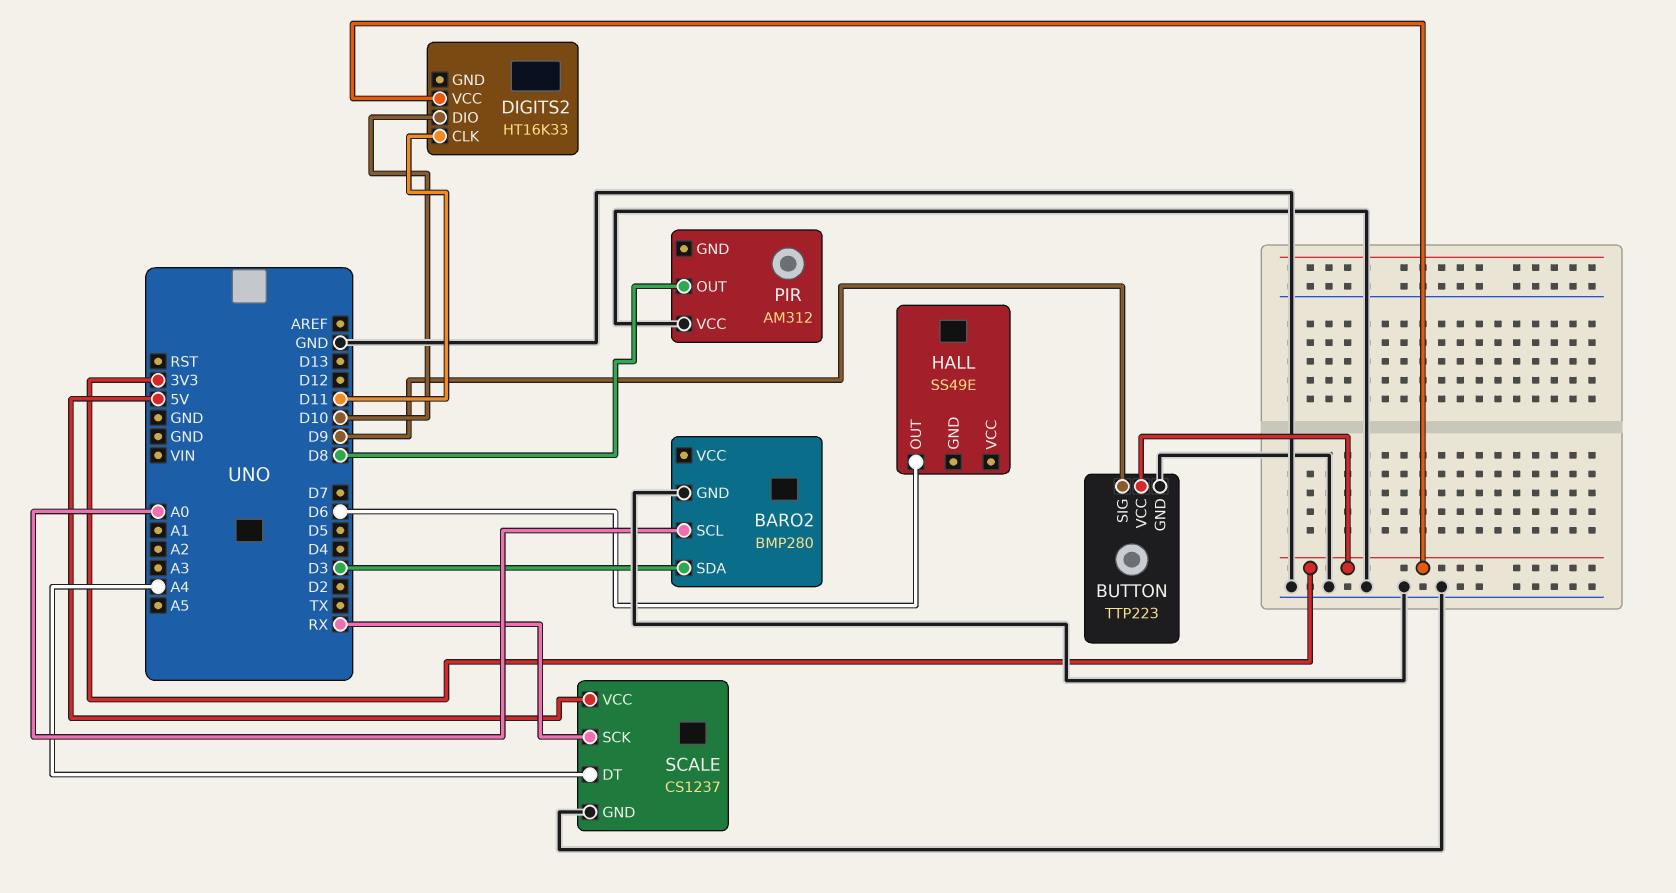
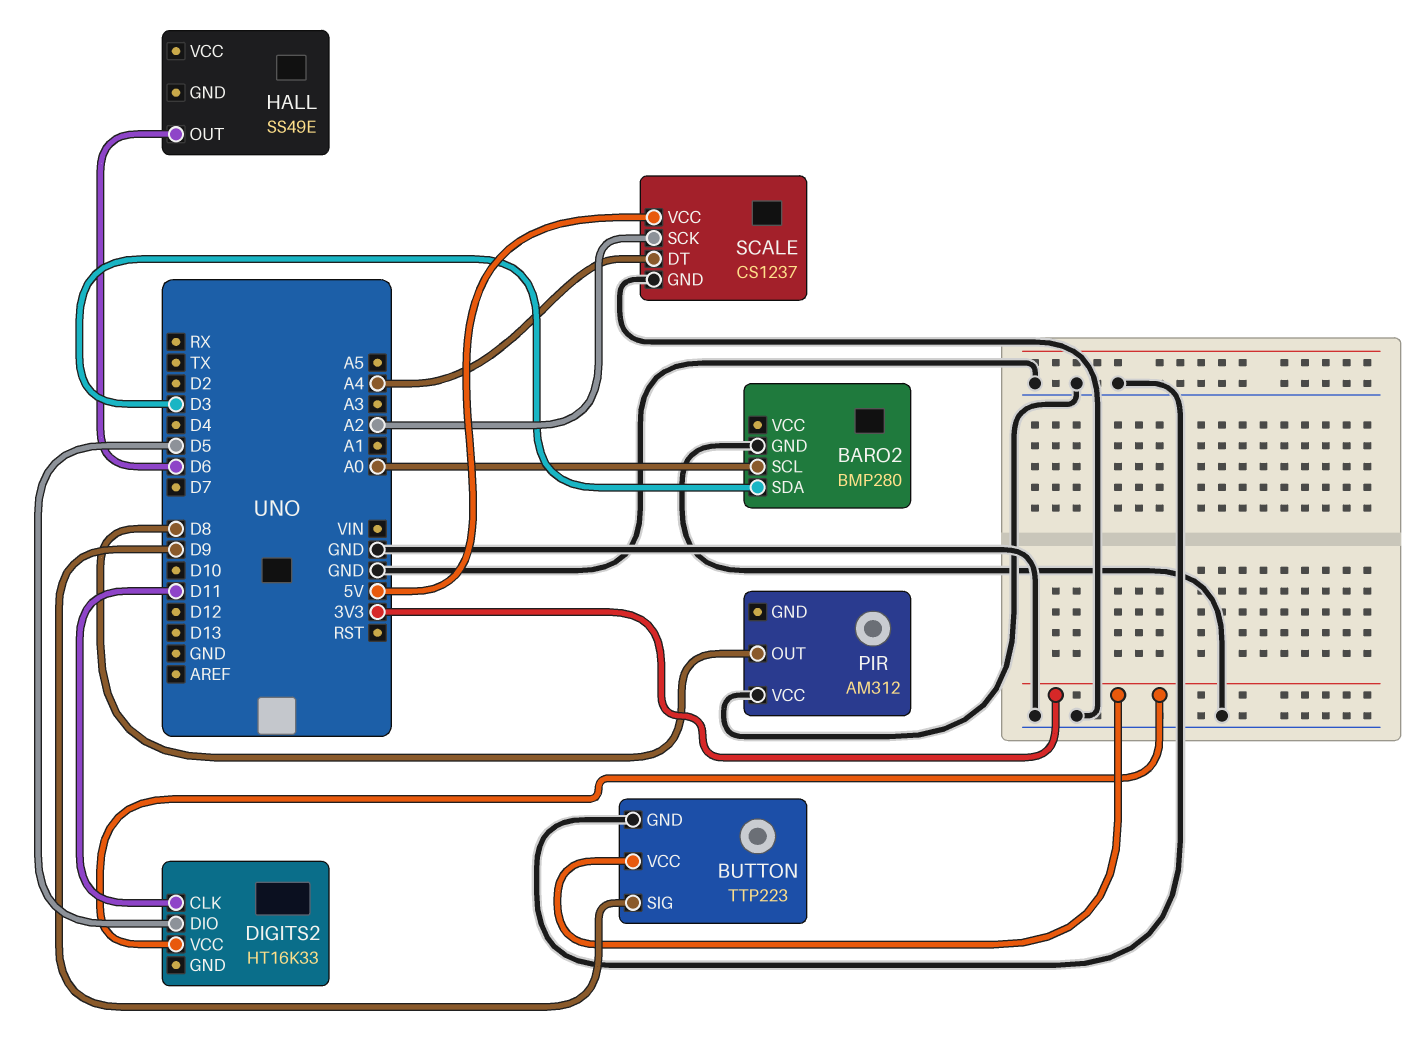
DIGITS2 pin DIO: D10 -> D5
SCALE pin SCK: RX -> A2

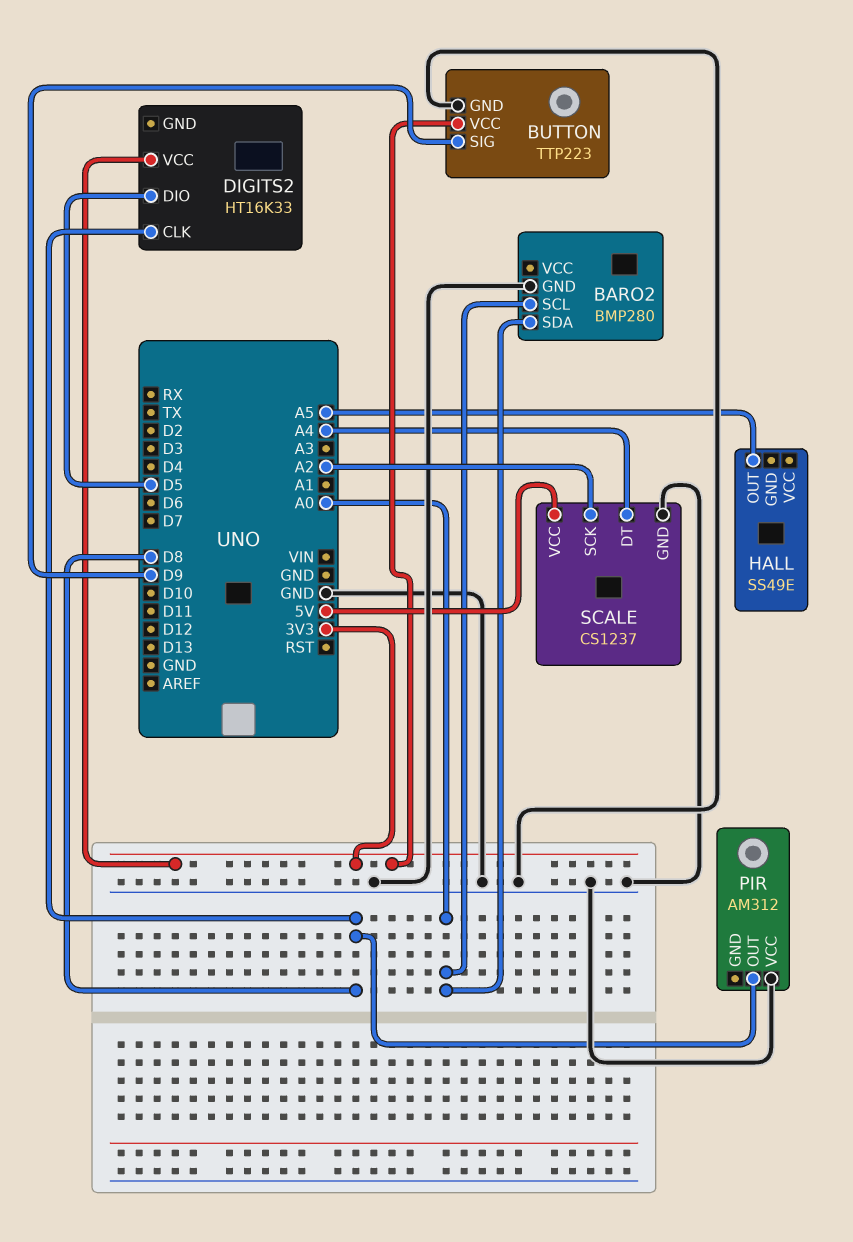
BARO2 pin SDA: D3 -> A0
DIGITS2 pin CLK: D11 -> D8
HALL pin OUT: D6 -> A5

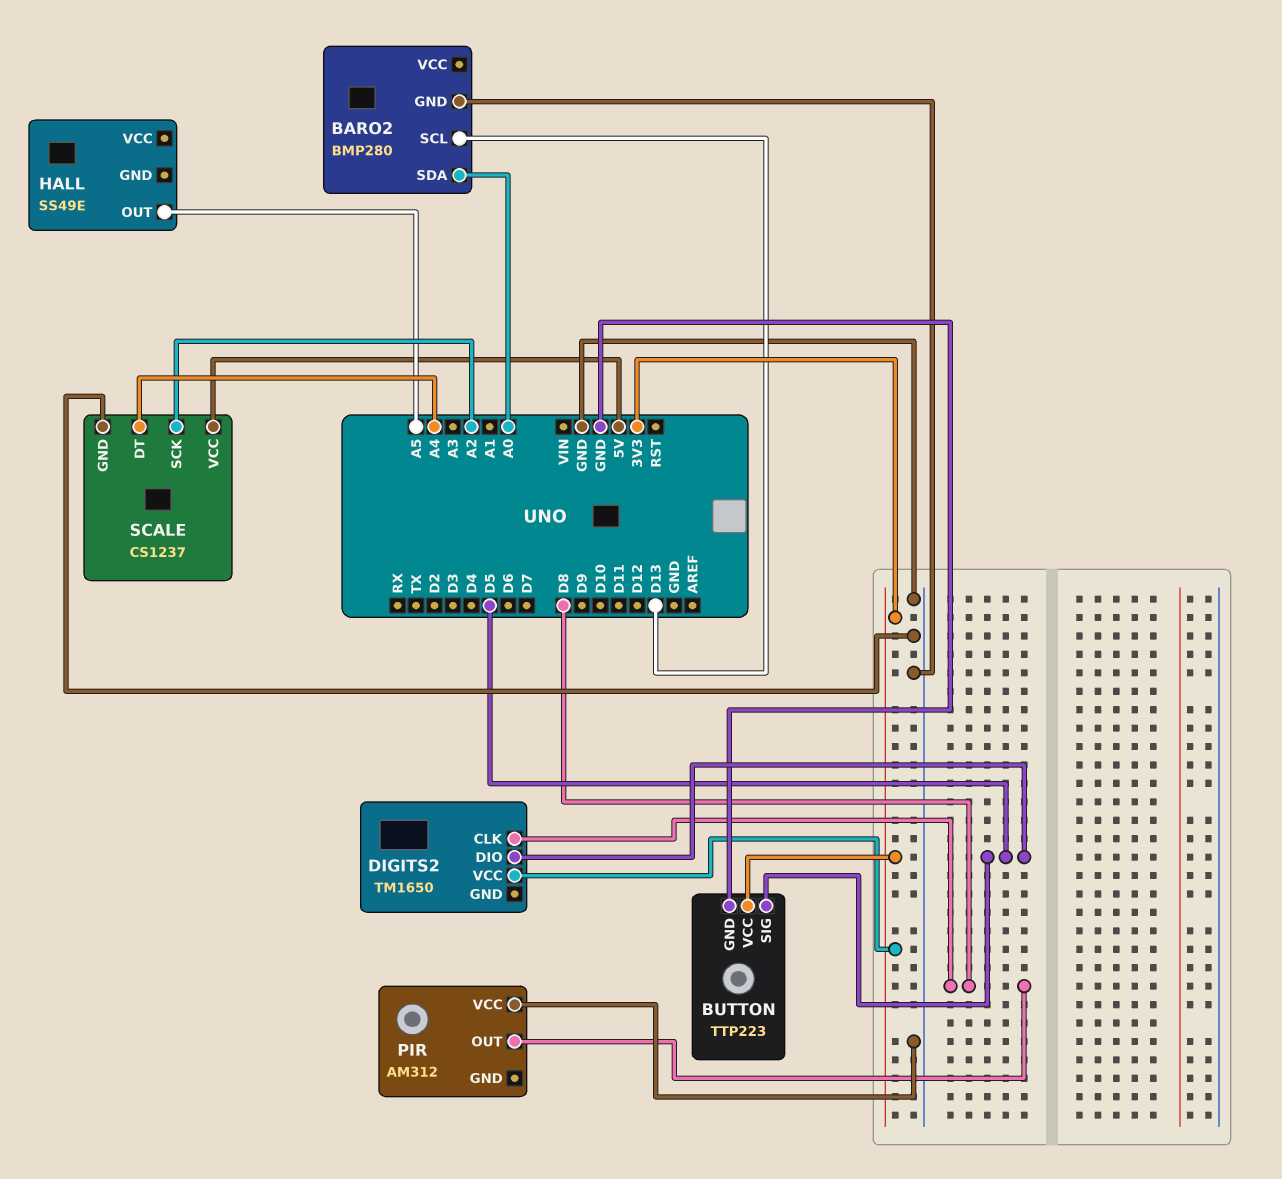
BARO2 pin SCL: A0 -> D13
BUTTON pin SIG: D9 -> D5
DIGITS2: HT16K33 -> TM1650

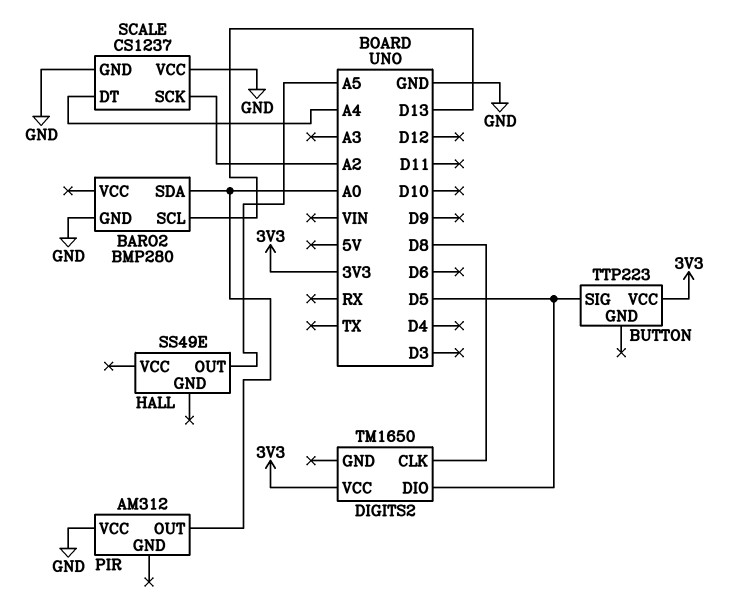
BUTTON pin GND: GND -> none
PIR pin OUT: D8 -> A0
SCALE pin VCC: 5V -> GND

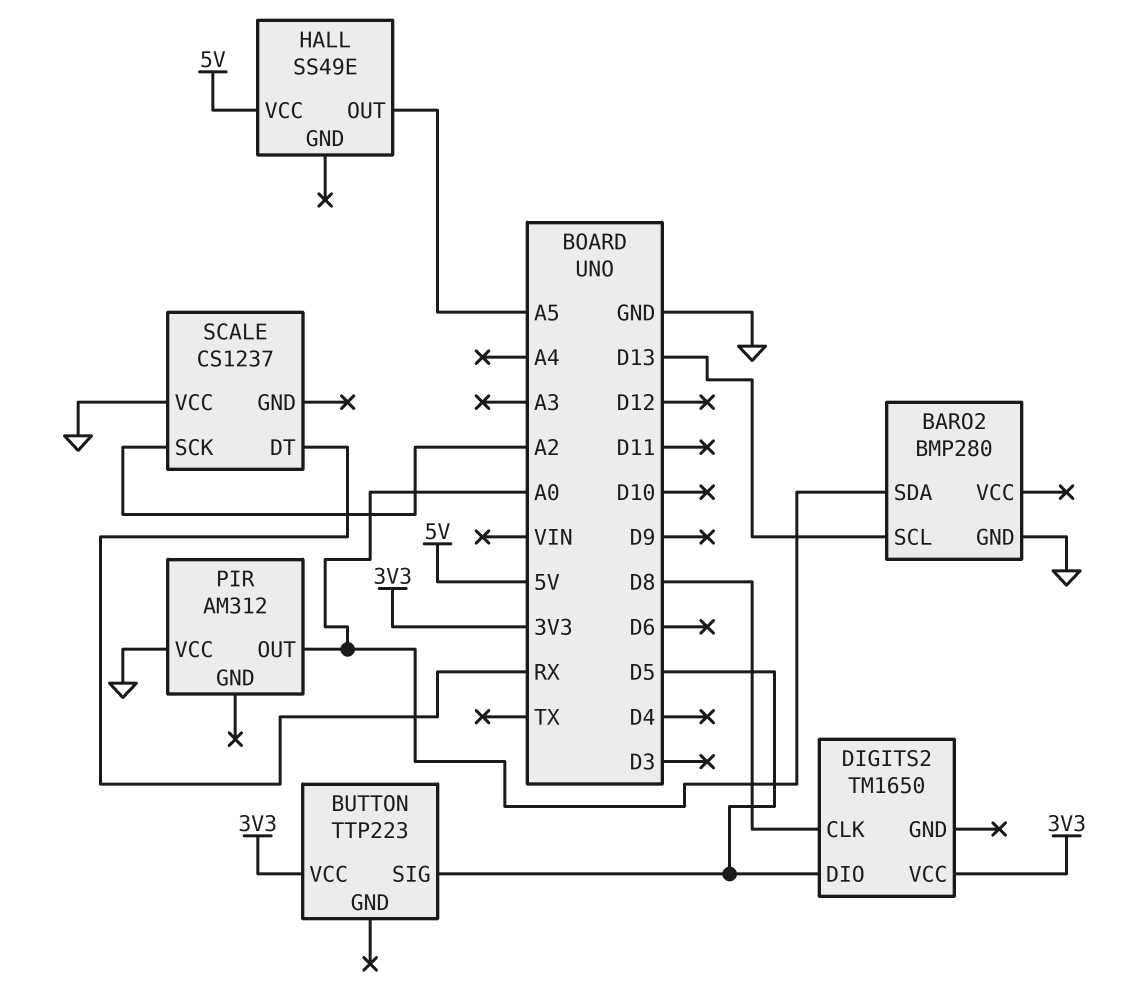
HALL pin VCC: none -> 5V
SCALE pin DT: A4 -> RX
SCALE pin GND: GND -> none

